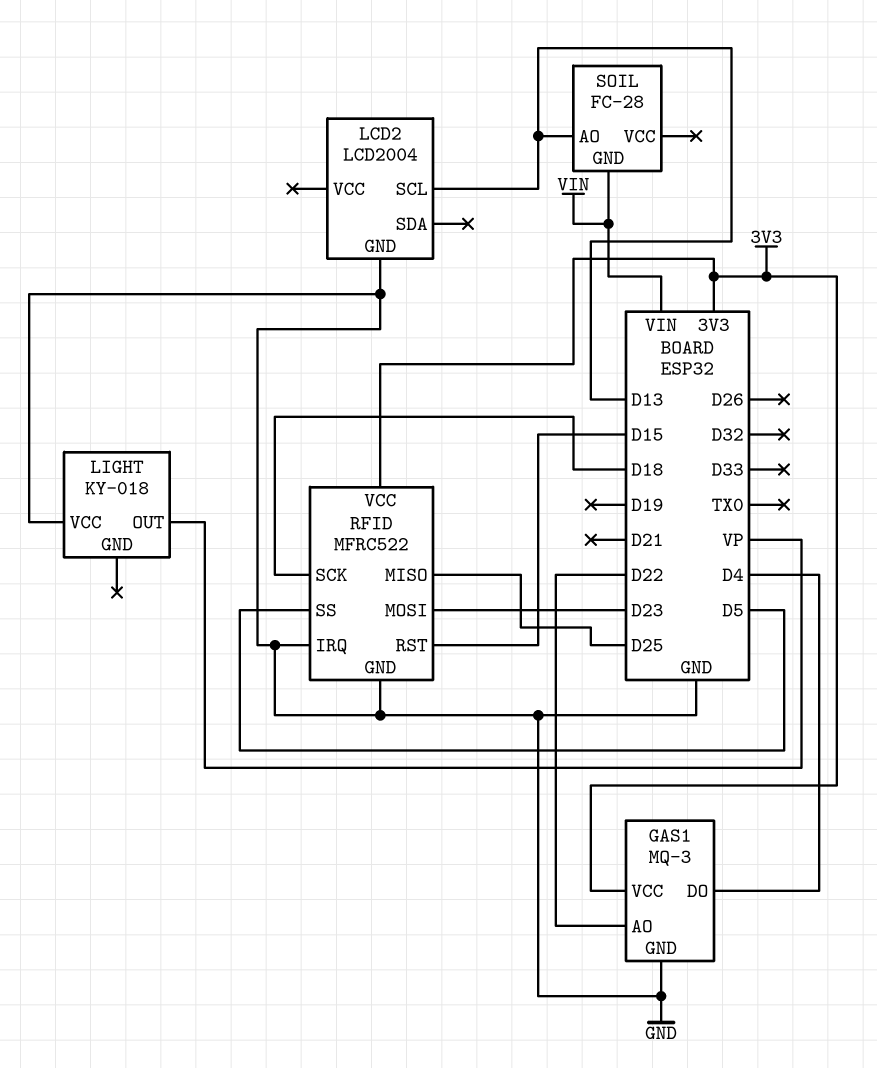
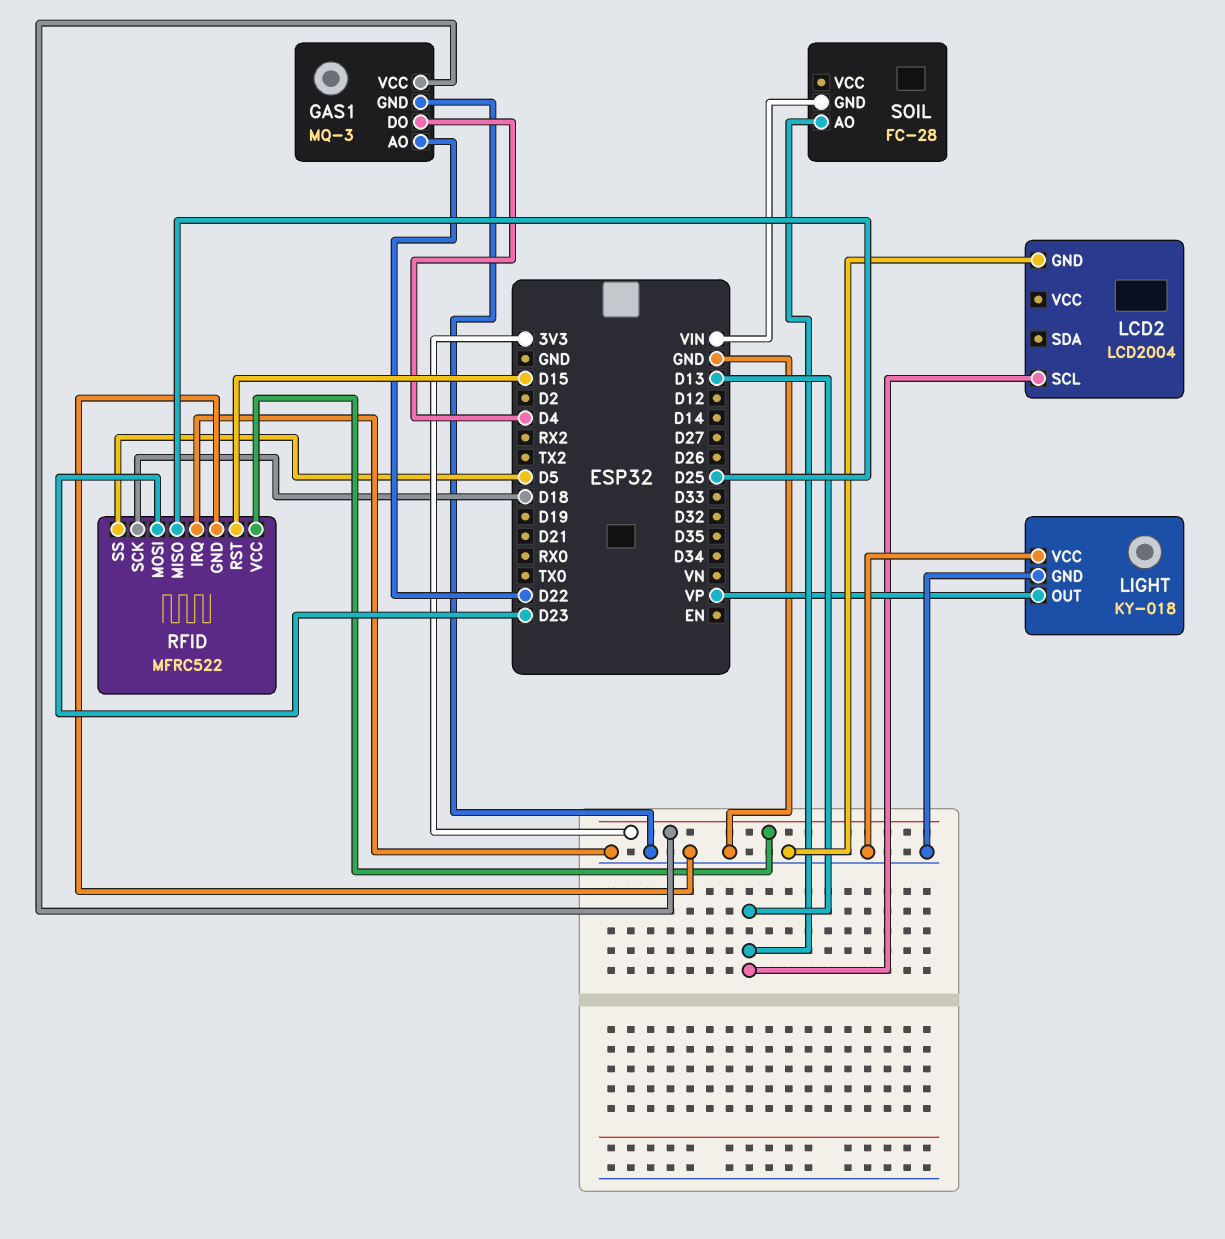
LIGHT pin GND: none -> GND

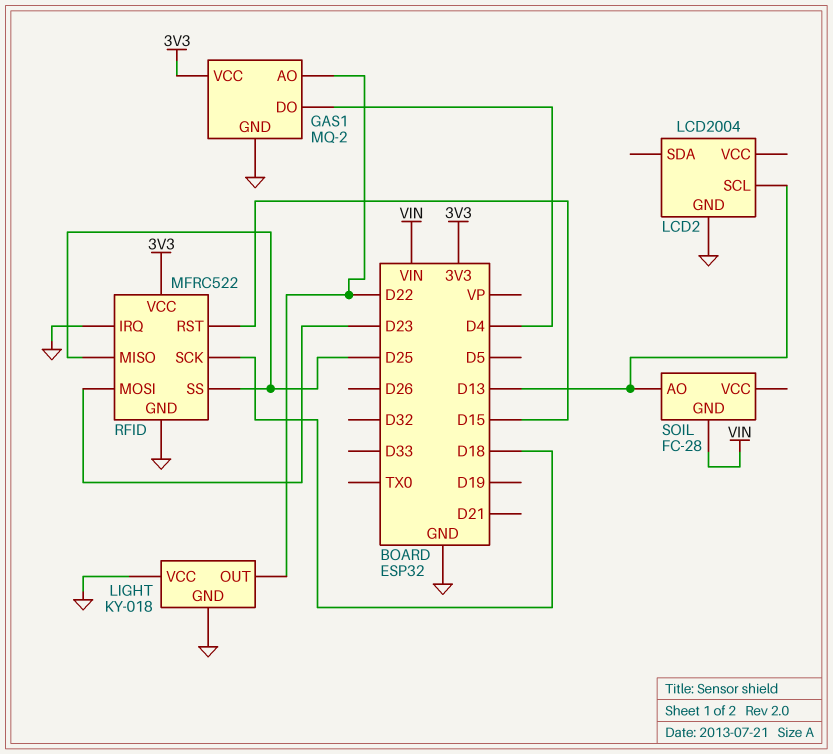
GAS1: MQ-3 -> MQ-2
LIGHT pin OUT: VP -> D22
RFID pin SS: D5 -> D25

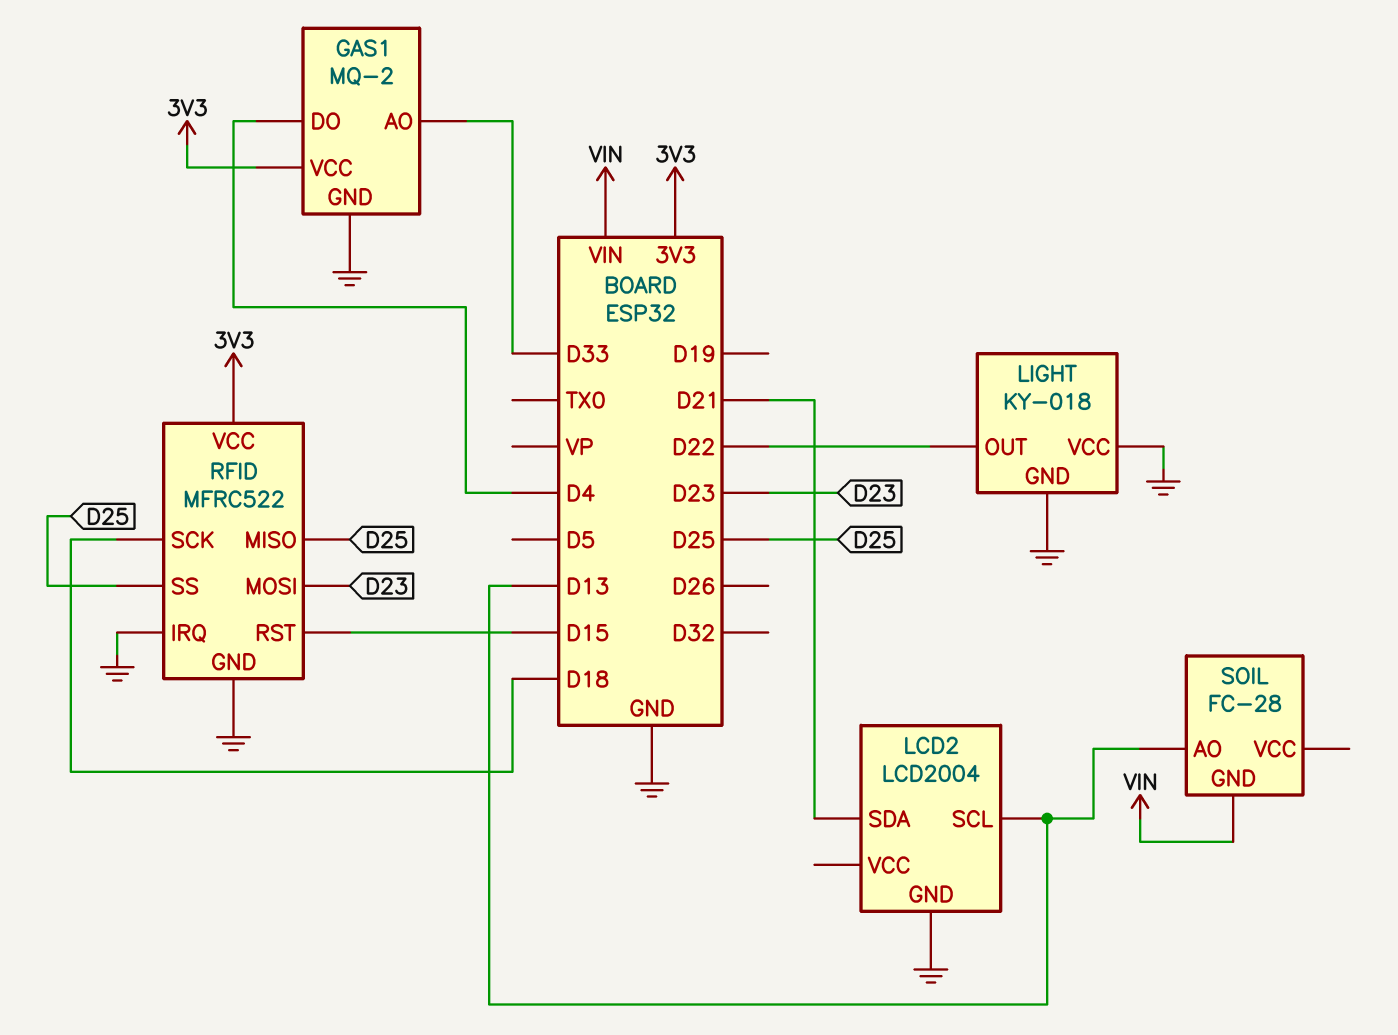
GAS1 pin AO: D22 -> D33
LCD2 pin SDA: none -> D21

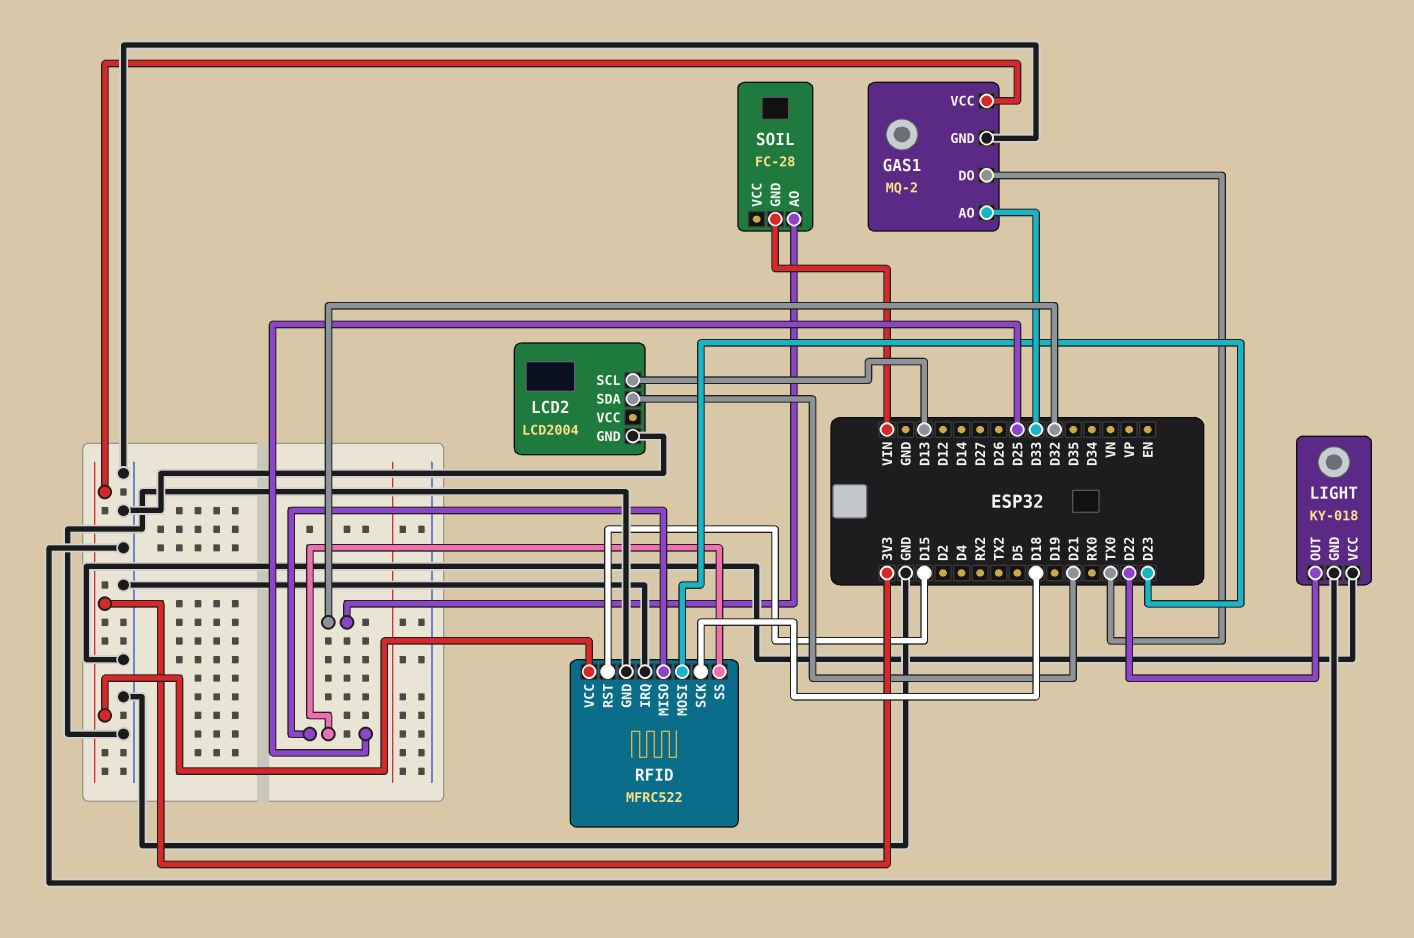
GAS1 pin DO: D4 -> TX0
SOIL pin AO: D13 -> D32

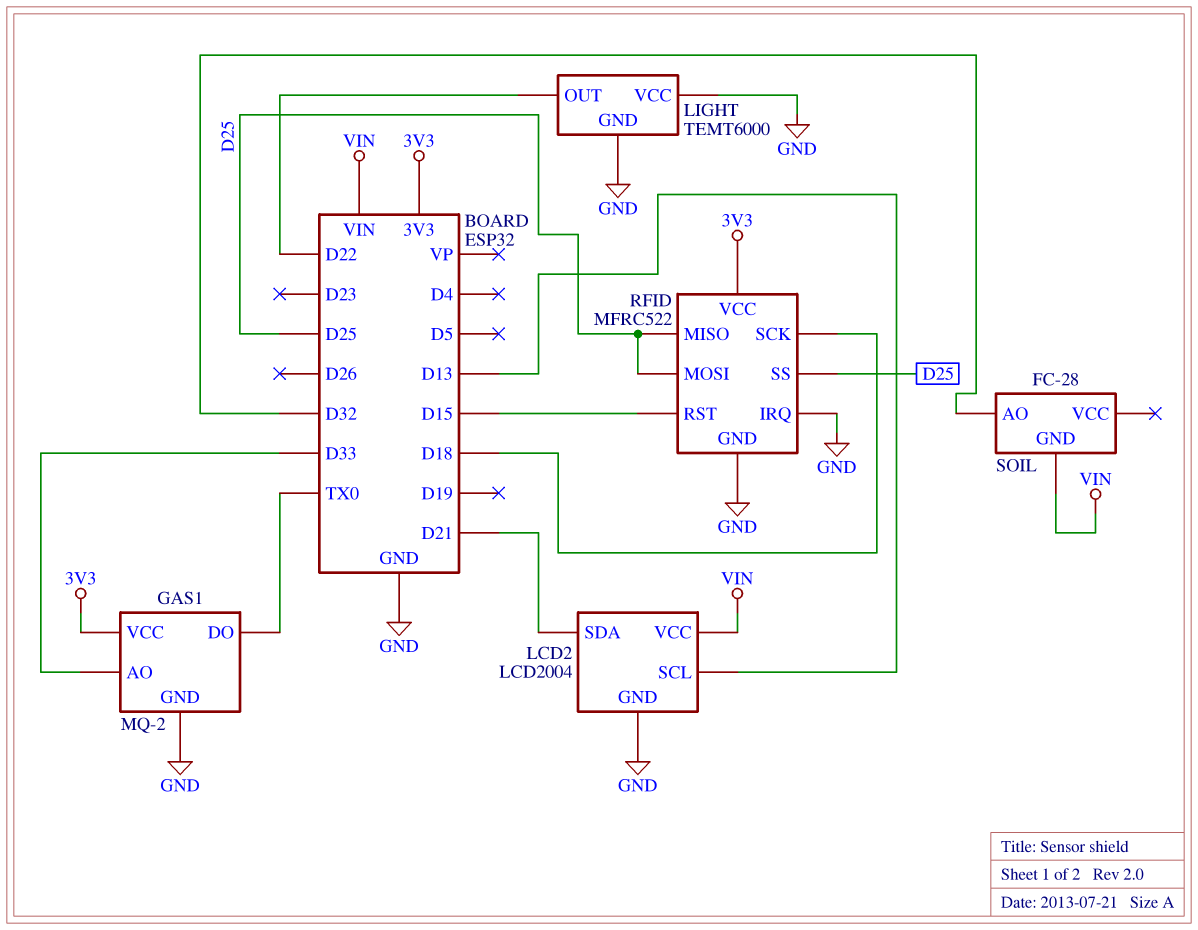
LCD2 pin VCC: none -> VIN
LIGHT: KY-018 -> TEMT6000
RFID pin MOSI: D23 -> D25

